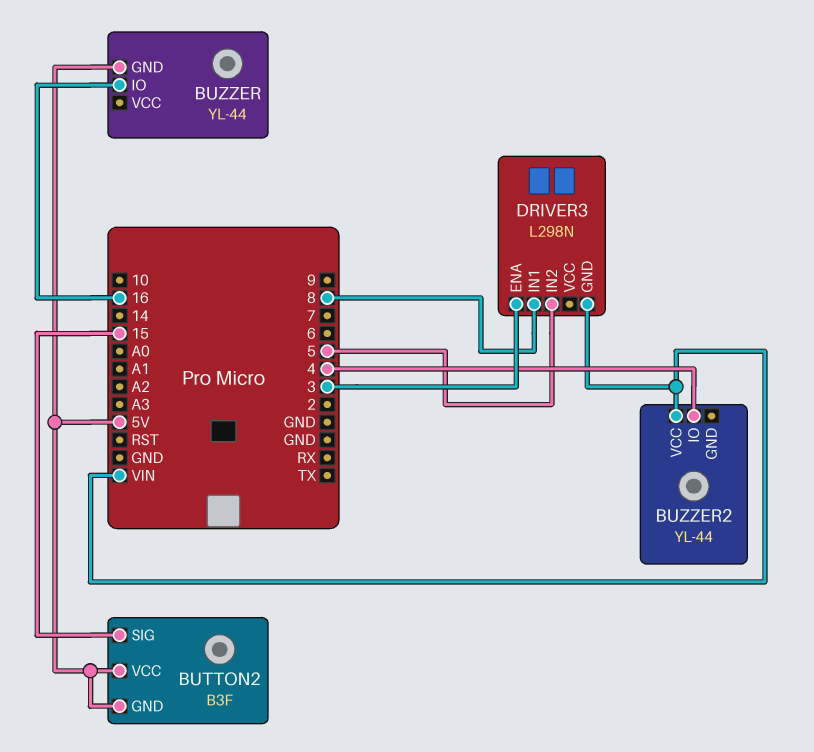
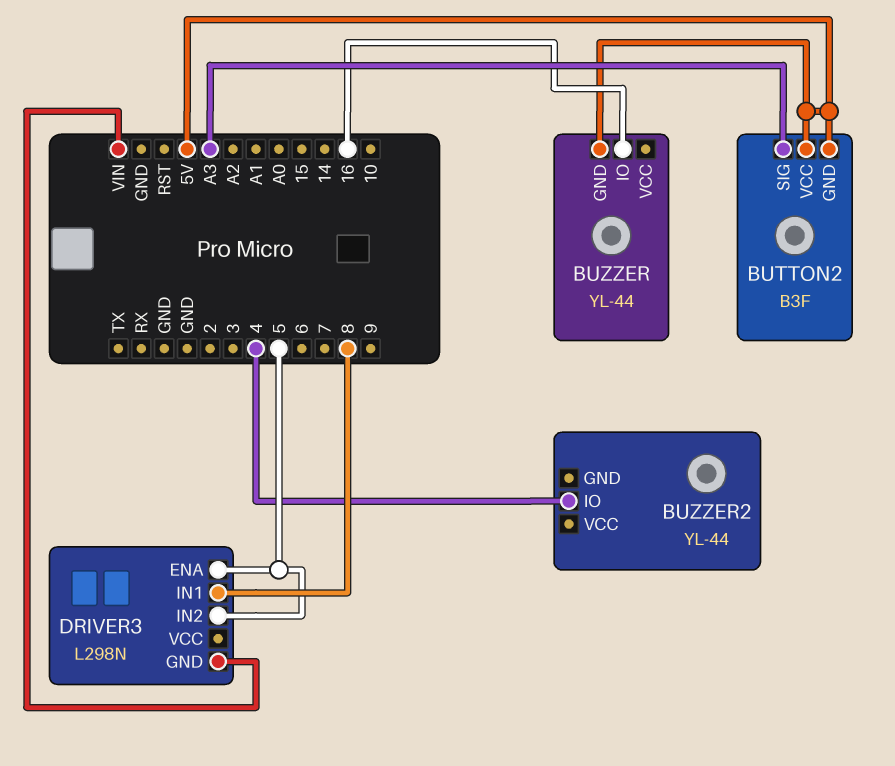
BUTTON2 pin SIG: 15 -> A3
BUZZER2 pin VCC: VIN -> none
DRIVER3 pin ENA: 3 -> 5

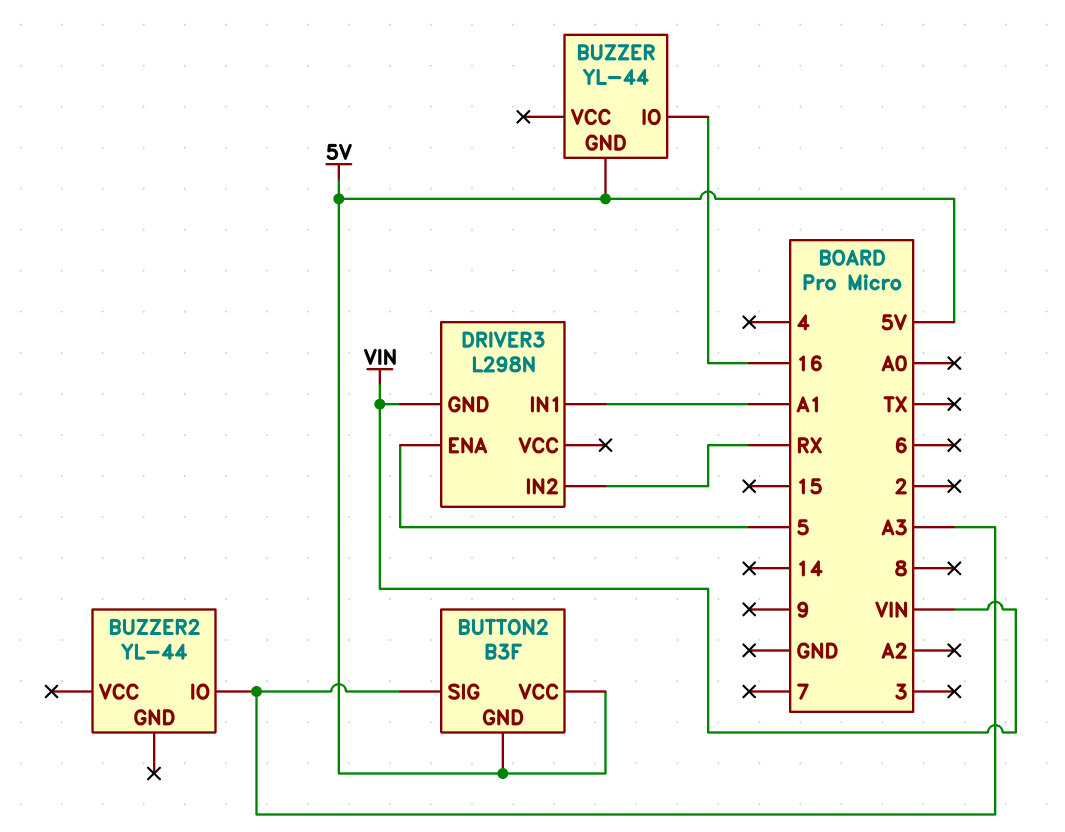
BUZZER2 pin IO: 4 -> A3
DRIVER3 pin IN1: 8 -> A1
DRIVER3 pin IN2: 5 -> RX

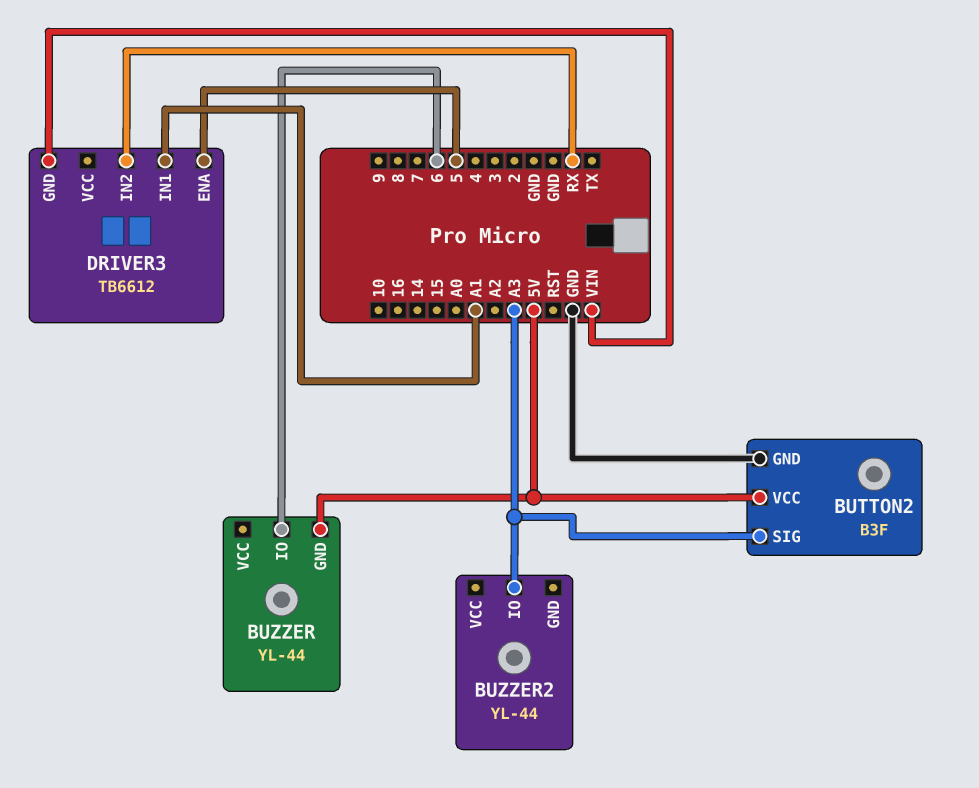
BUTTON2 pin GND: 5V -> GND
BUZZER pin IO: 16 -> 6
DRIVER3: L298N -> TB6612

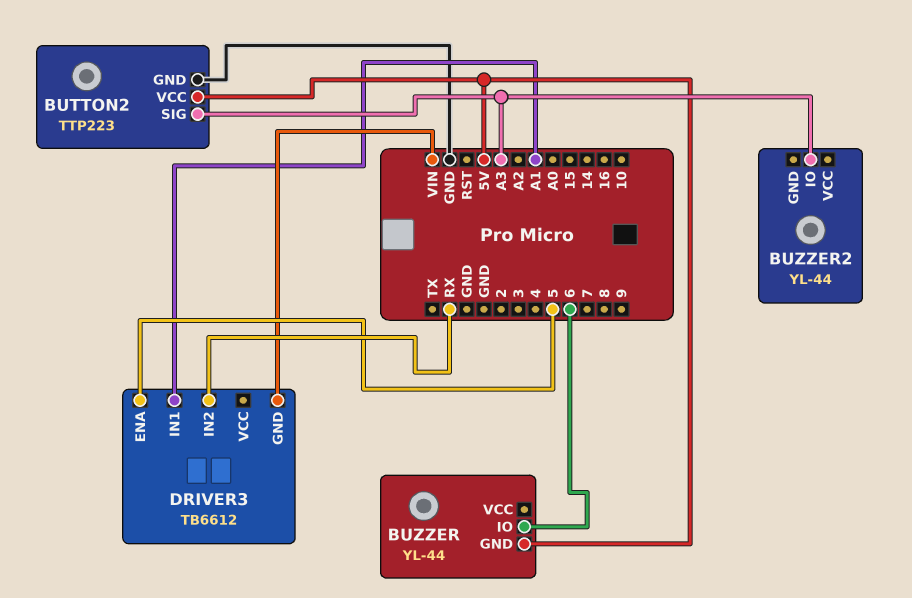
BUTTON2: B3F -> TTP223

